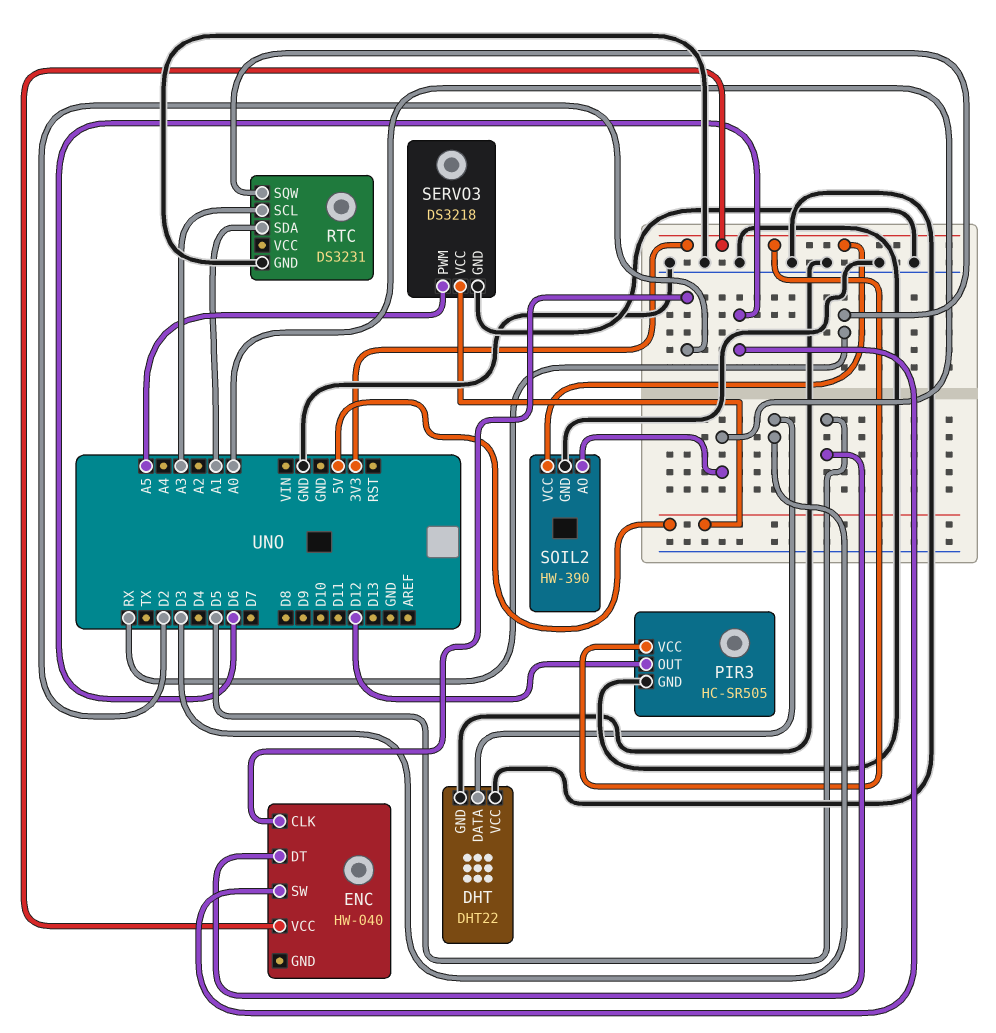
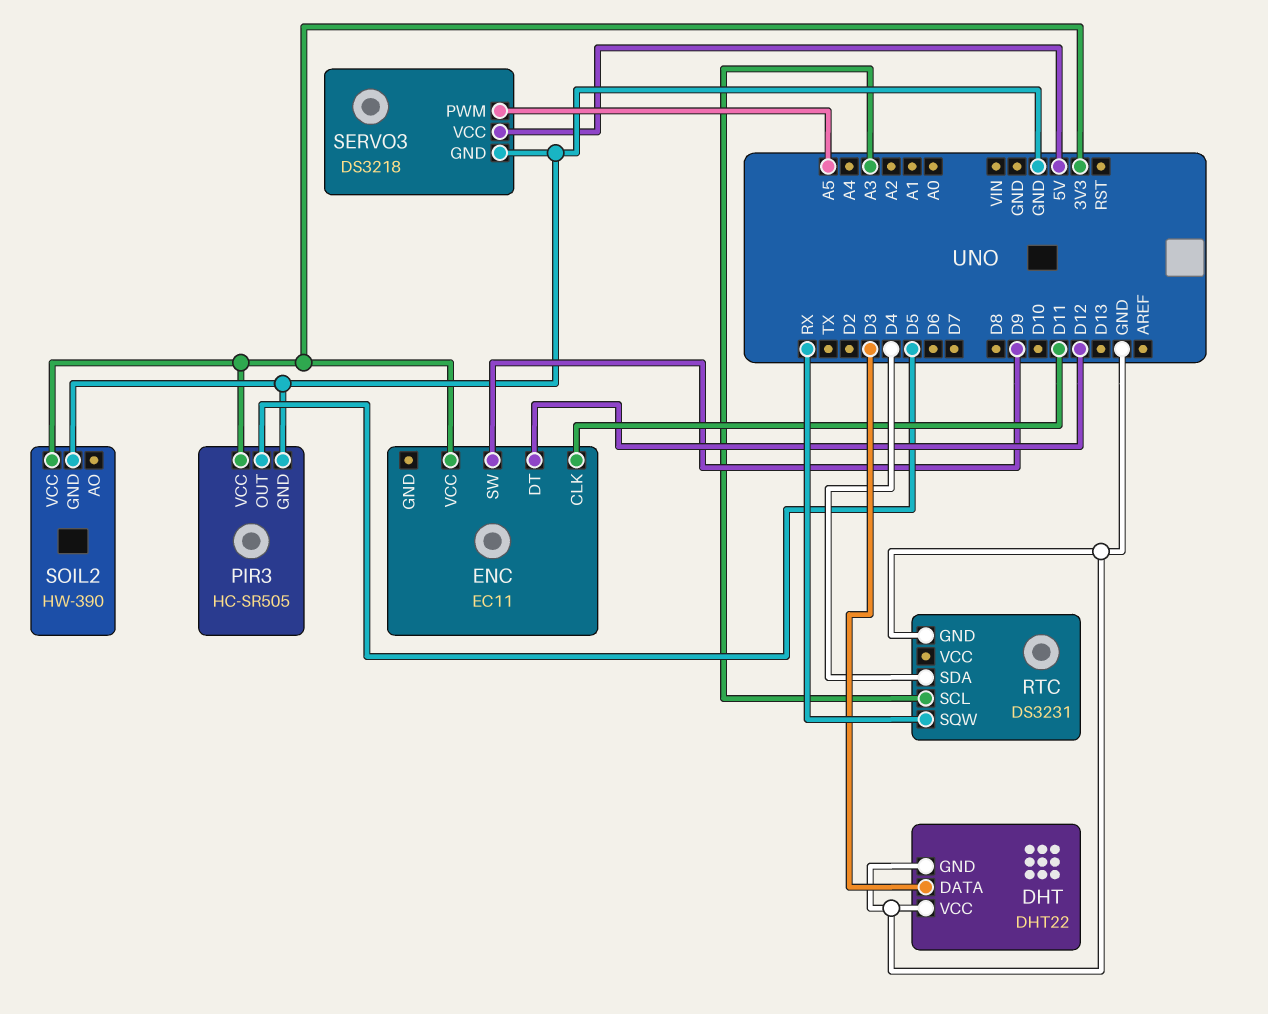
ENC: HW-040 -> EC11
ENC pin CLK: D2 -> D11
ENC pin DT: D5 -> D12
ENC pin SW: D6 -> D9
PIR3 pin OUT: D12 -> D5
RTC pin SDA: A1 -> D4
SOIL2 pin AO: A0 -> none

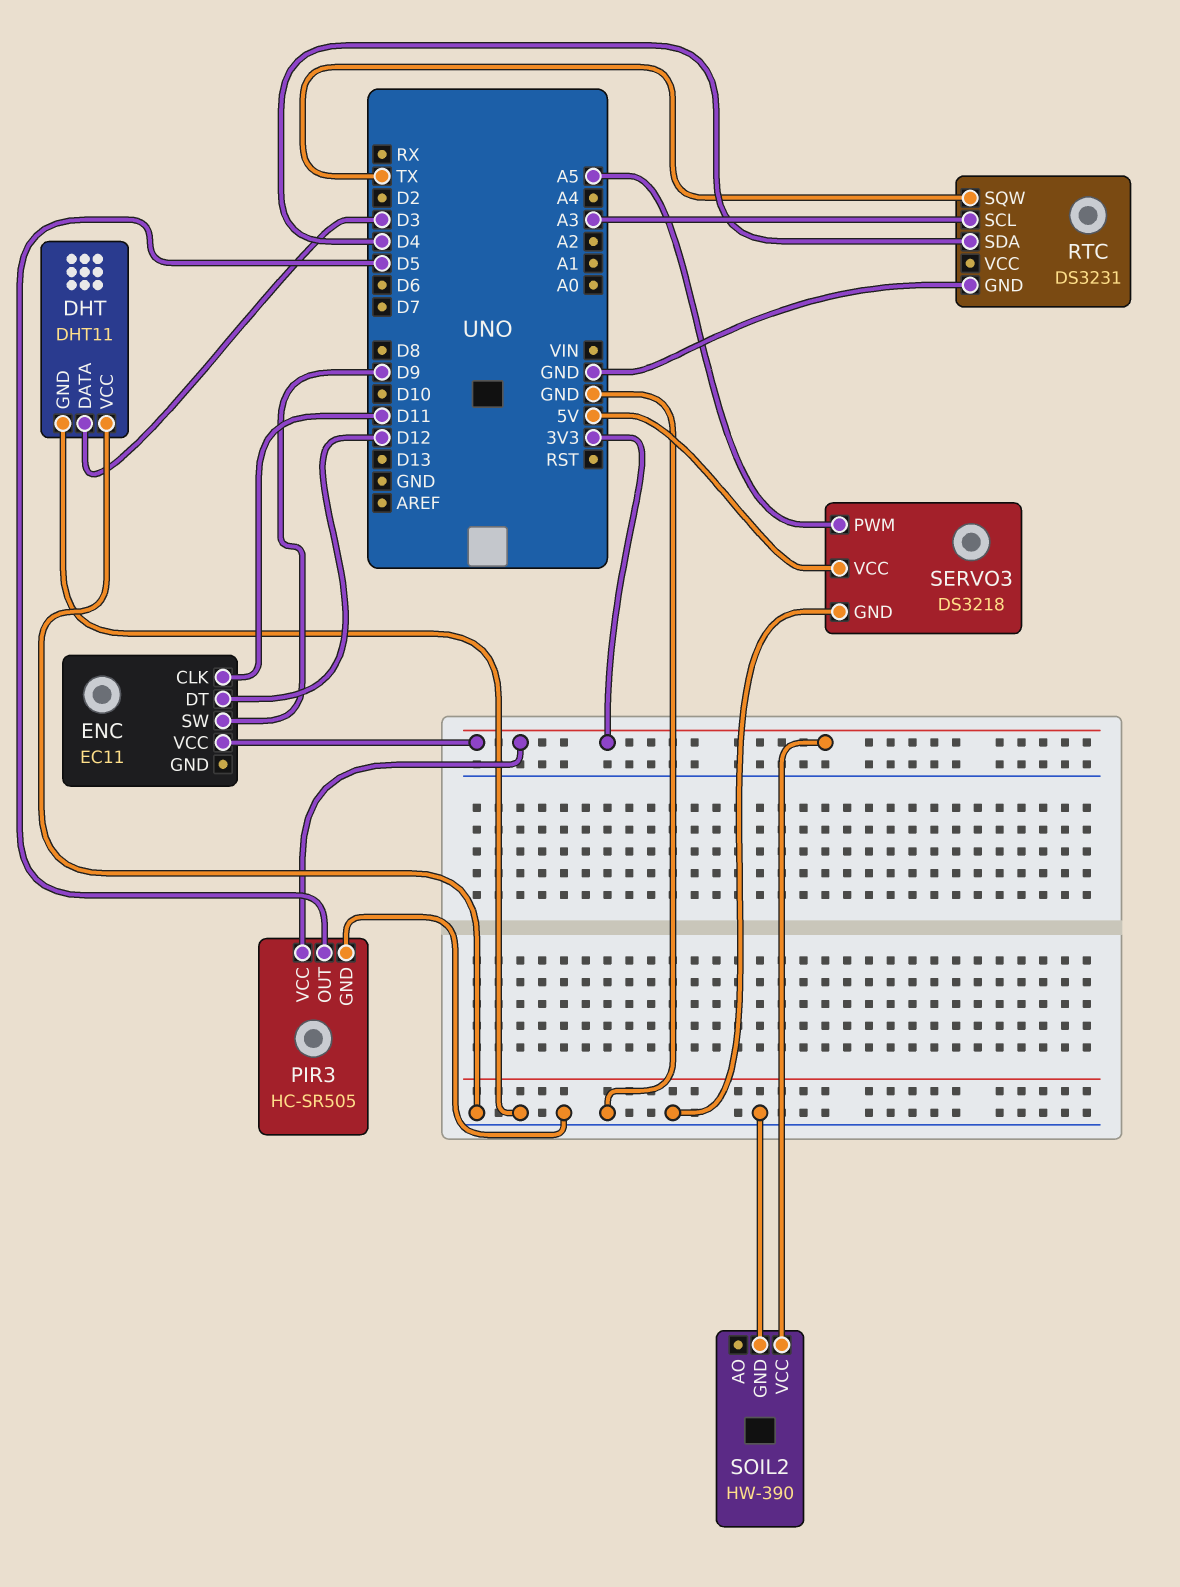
DHT: DHT22 -> DHT11
RTC pin SQW: RX -> TX

